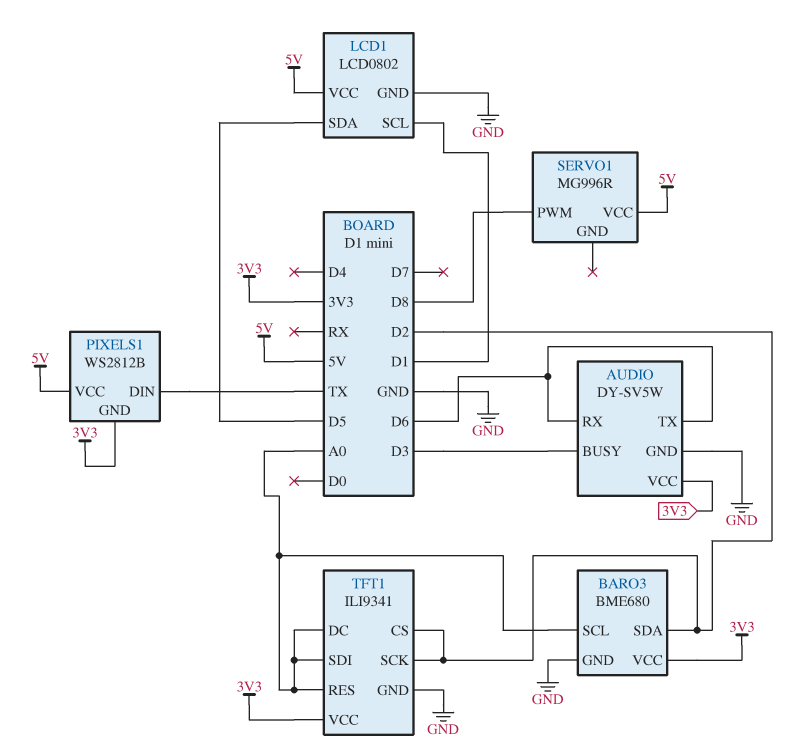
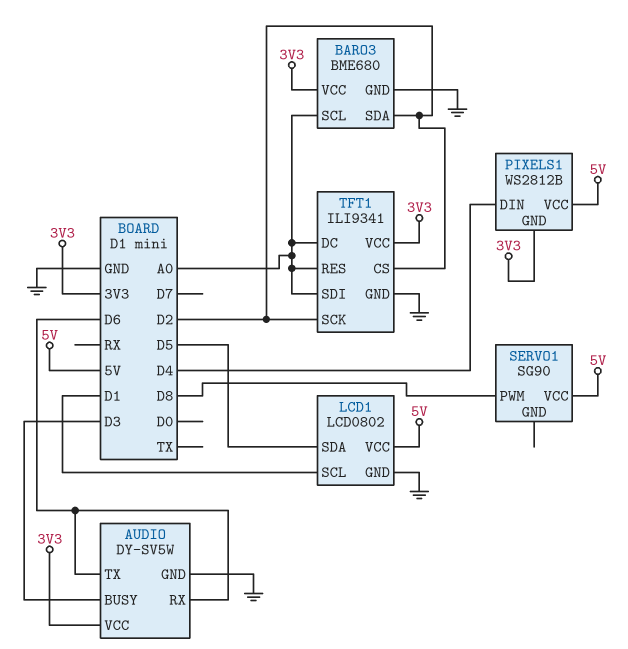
PIXELS1 pin DIN: TX -> D4
SERVO1: MG996R -> SG90

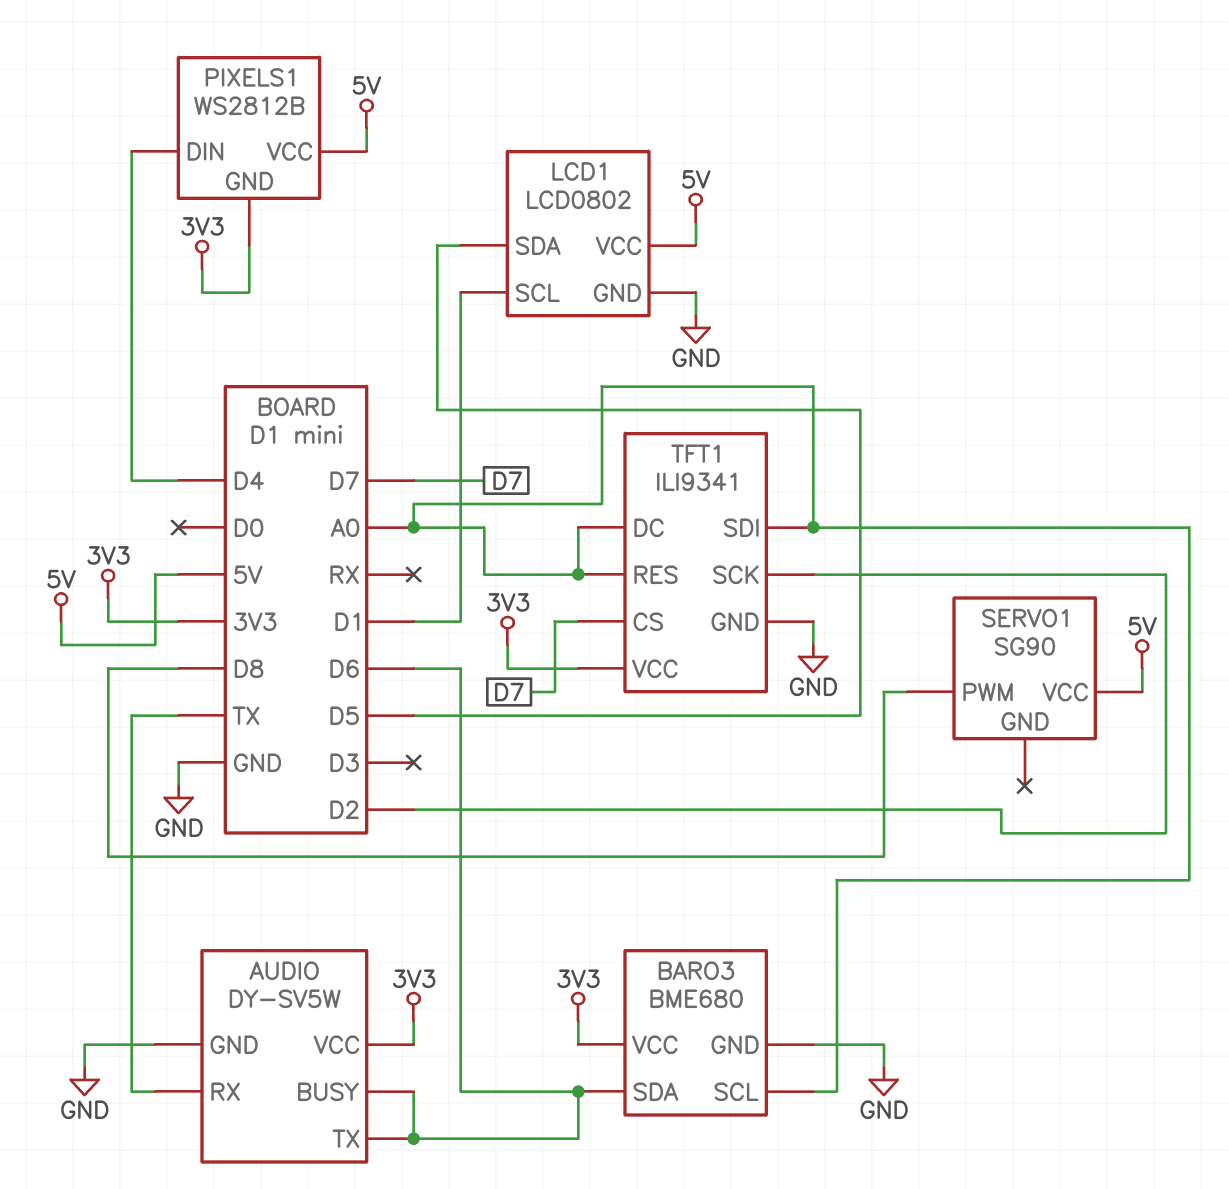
AUDIO pin BUSY: D3 -> D6
AUDIO pin RX: D6 -> TX
BARO3 pin SDA: D2 -> D6
TFT1 pin CS: D2 -> D7

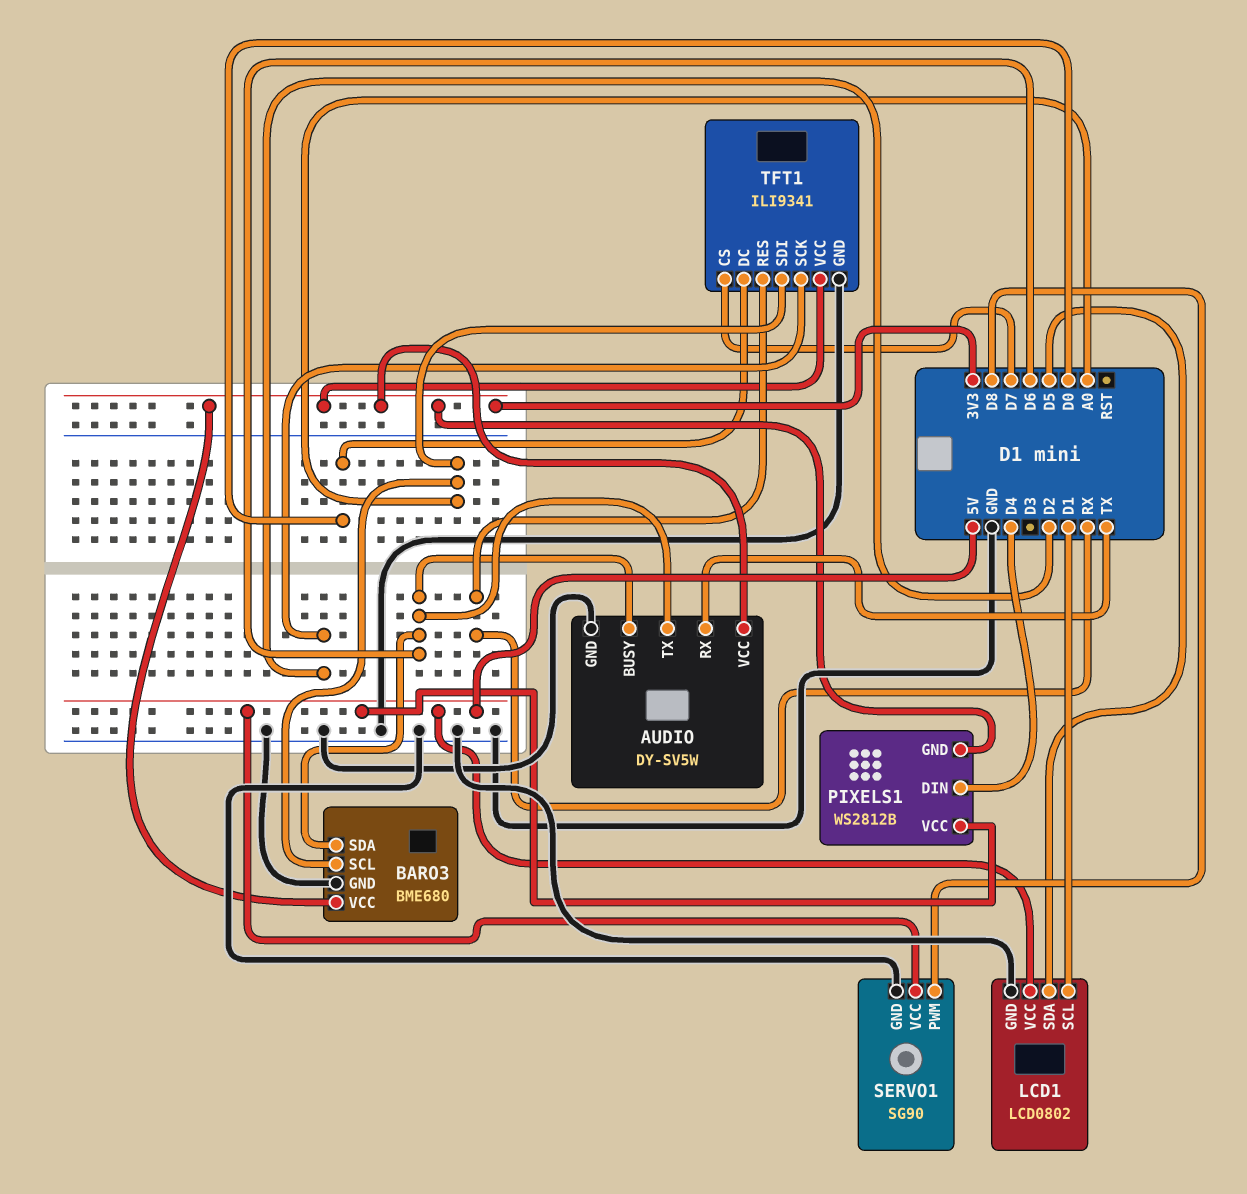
SERVO1 pin GND: none -> GND
TFT1 pin DC: A0 -> D0
TFT1 pin RES: A0 -> RX

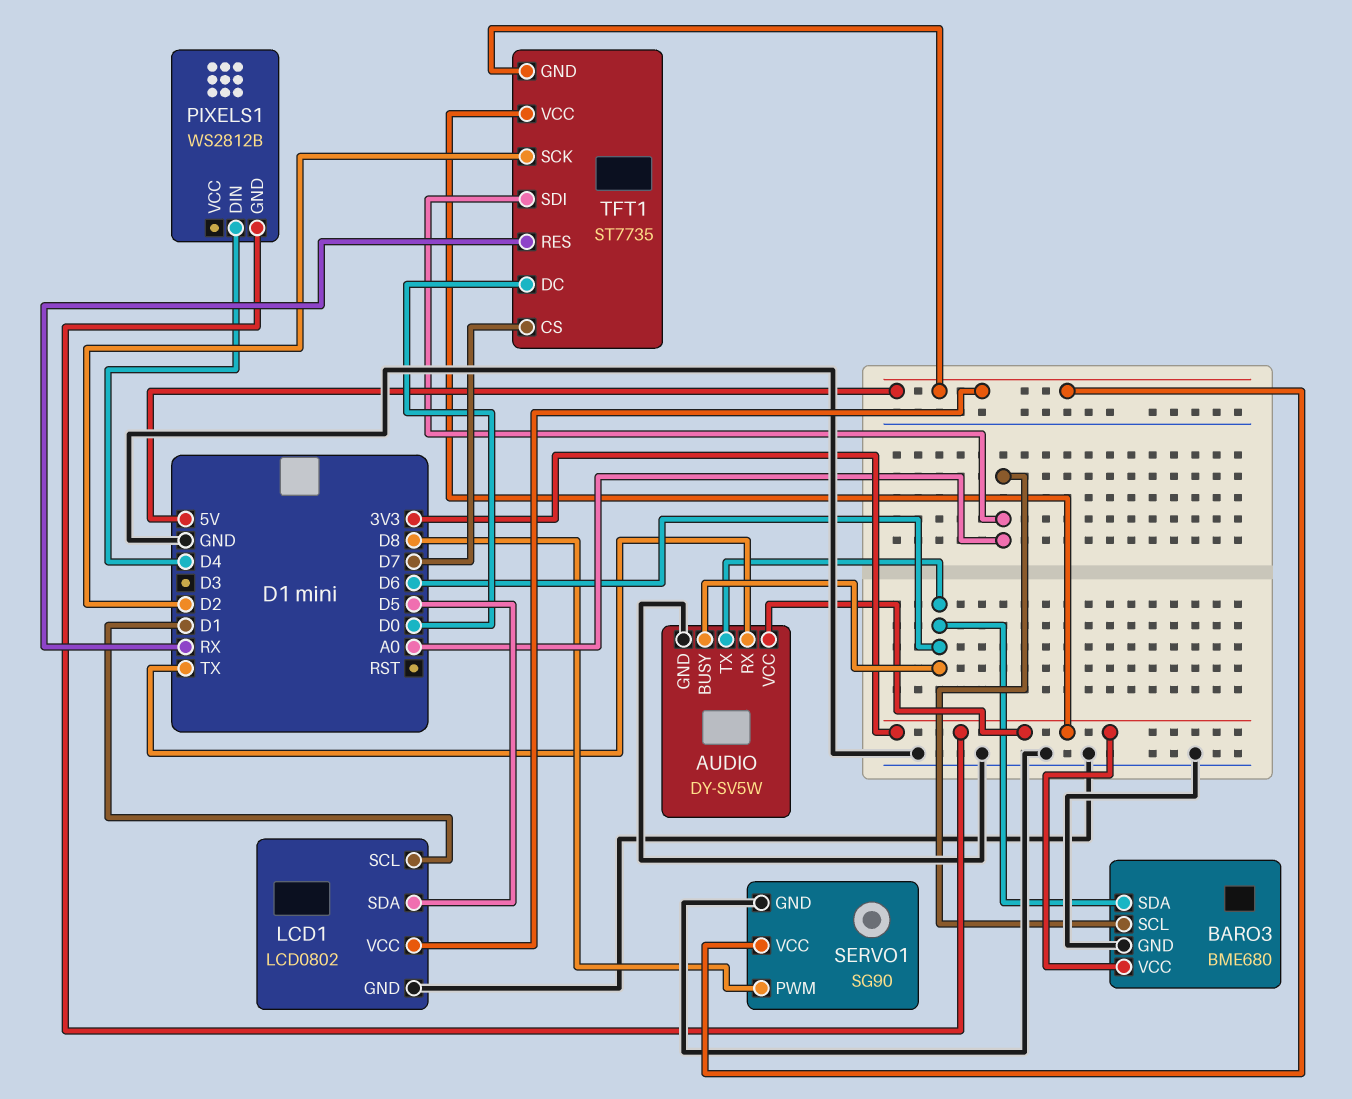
PIXELS1 pin VCC: 5V -> none
TFT1: ILI9341 -> ST7735
TFT1 pin GND: GND -> 5V

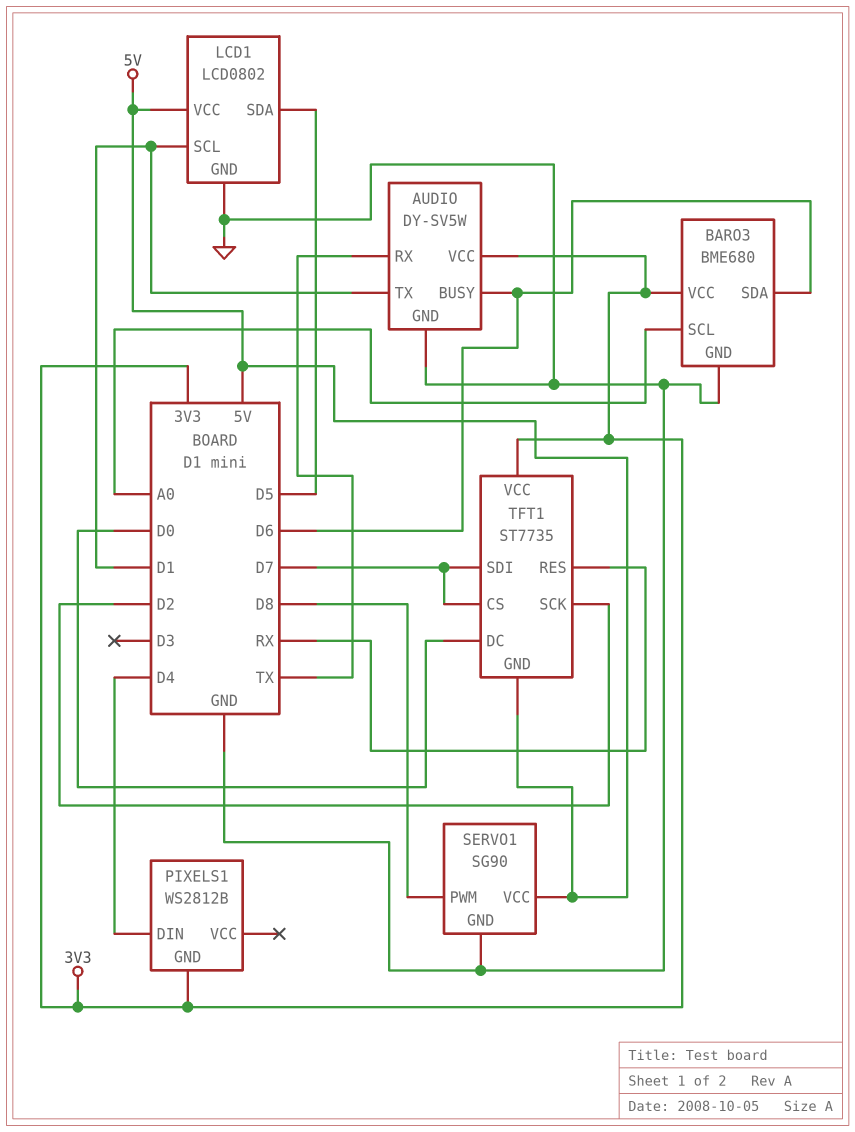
AUDIO pin TX: D6 -> D1
TFT1 pin SDI: A0 -> D7

